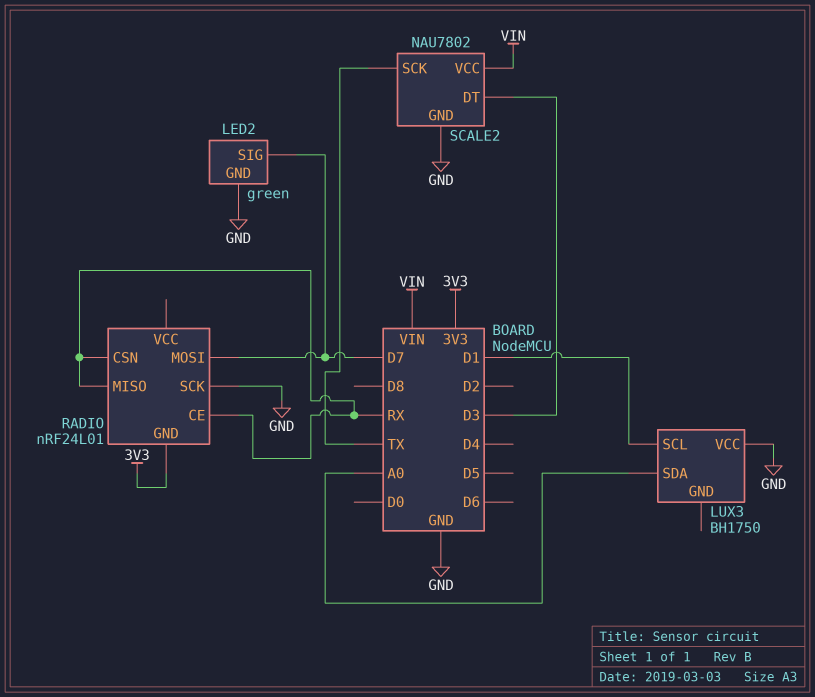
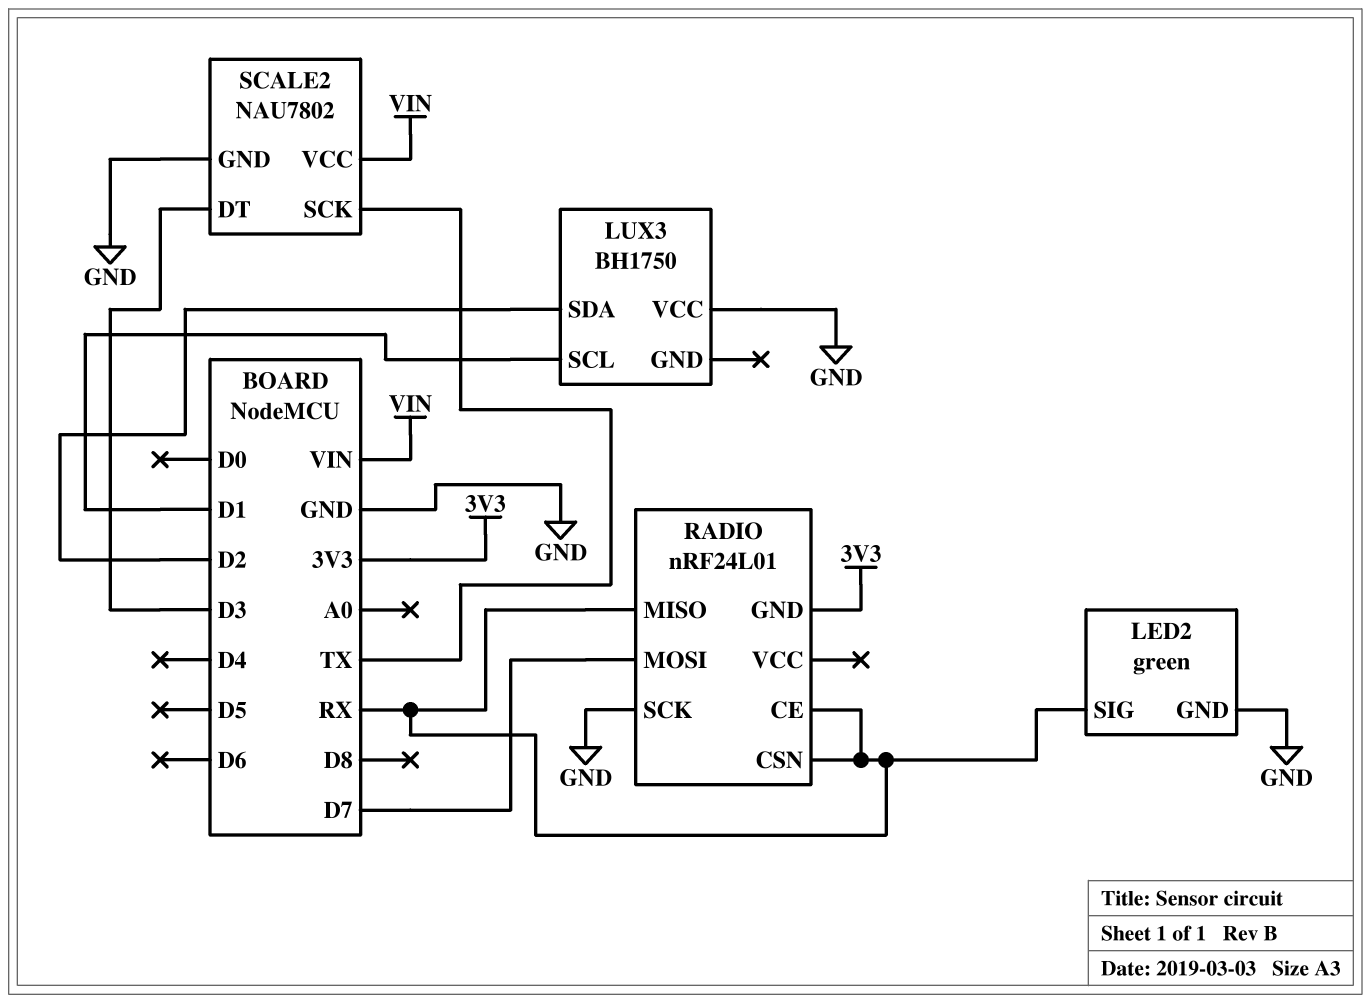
LED2 pin SIG: D7 -> RX
LUX3 pin SDA: A0 -> D2

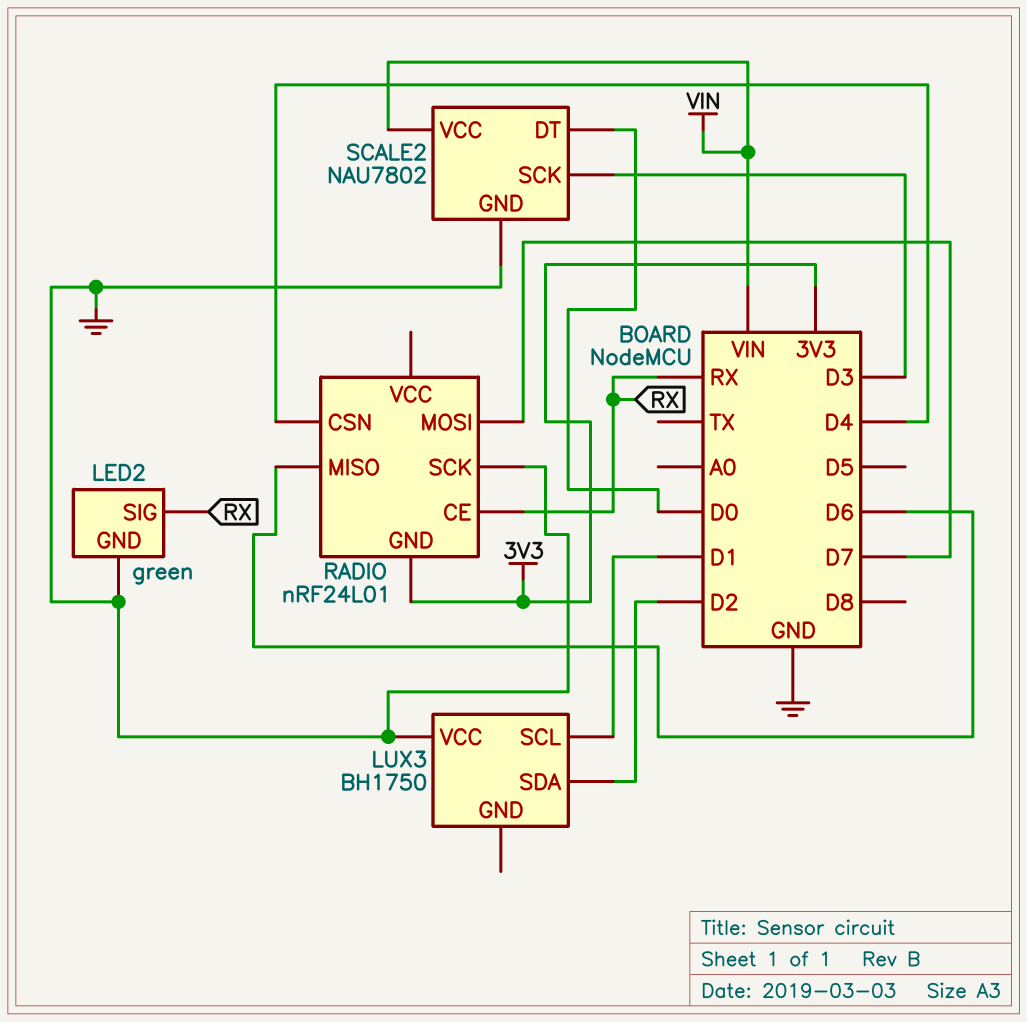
RADIO pin CSN: RX -> D4
RADIO pin MISO: RX -> D6
SCALE2 pin DT: D3 -> D0
SCALE2 pin SCK: TX -> D3

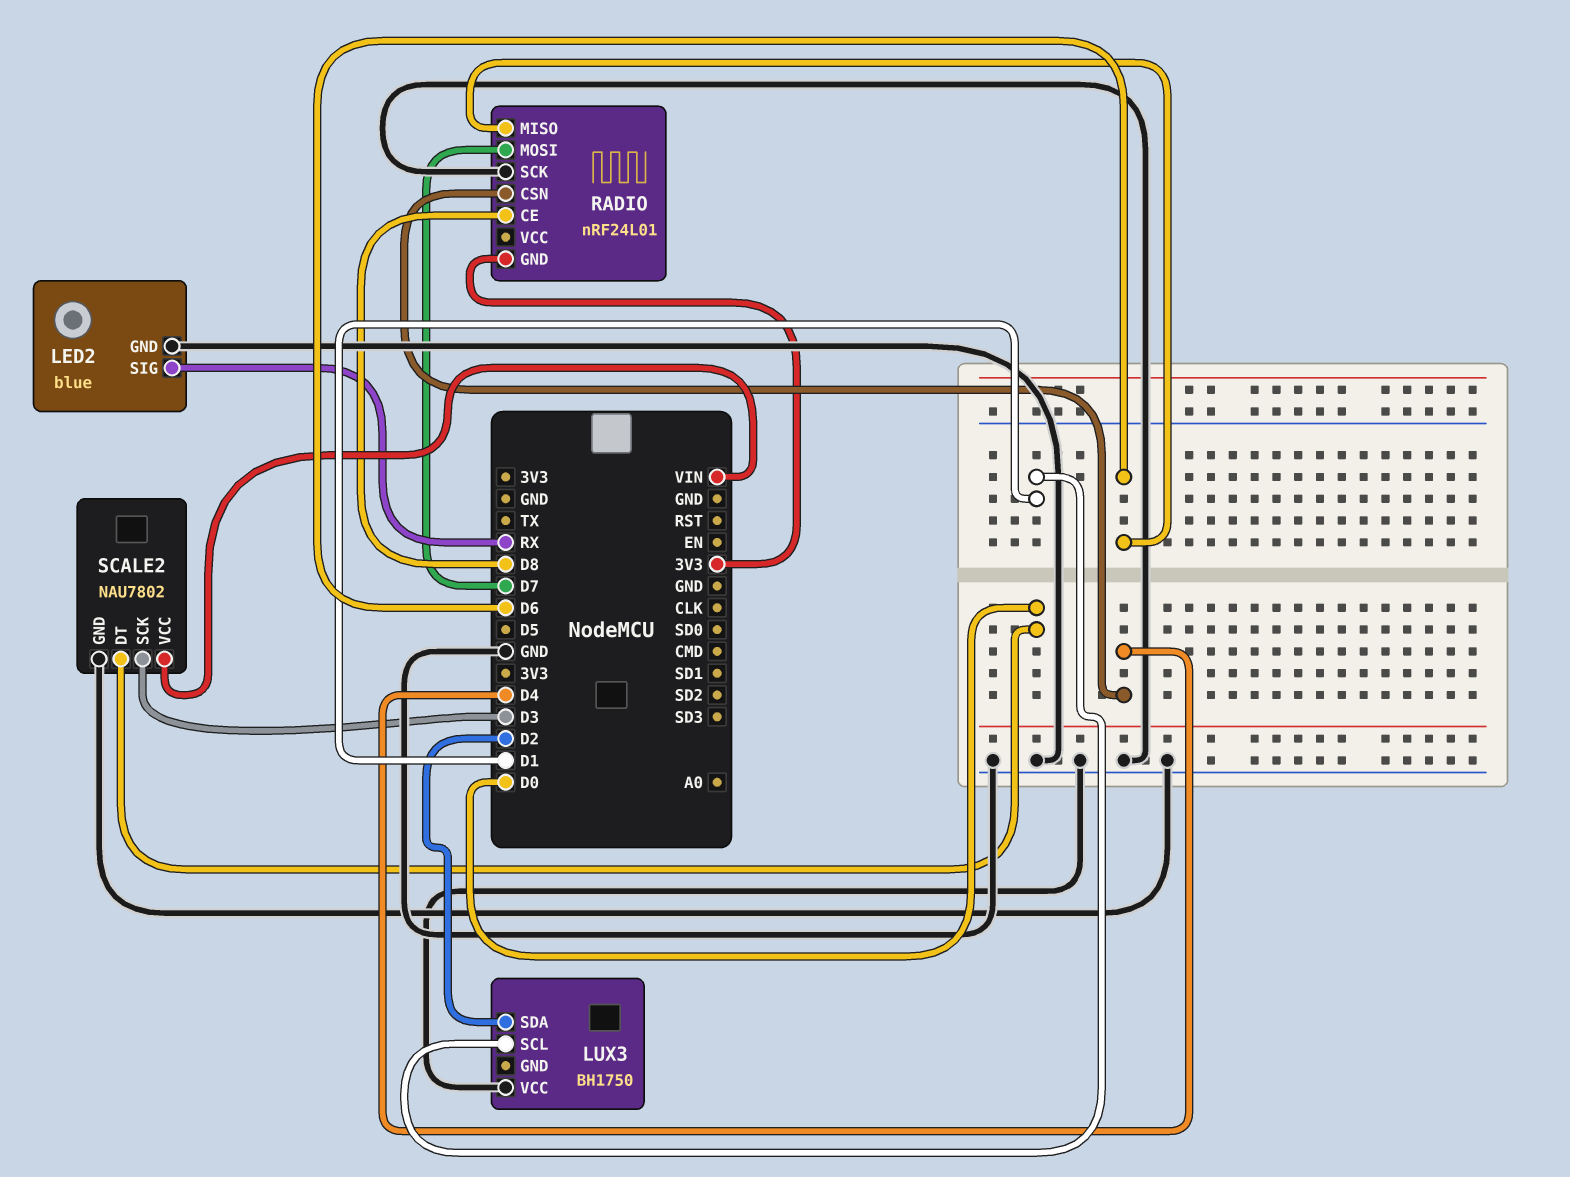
LED2: green -> blue
RADIO pin CE: RX -> D8

